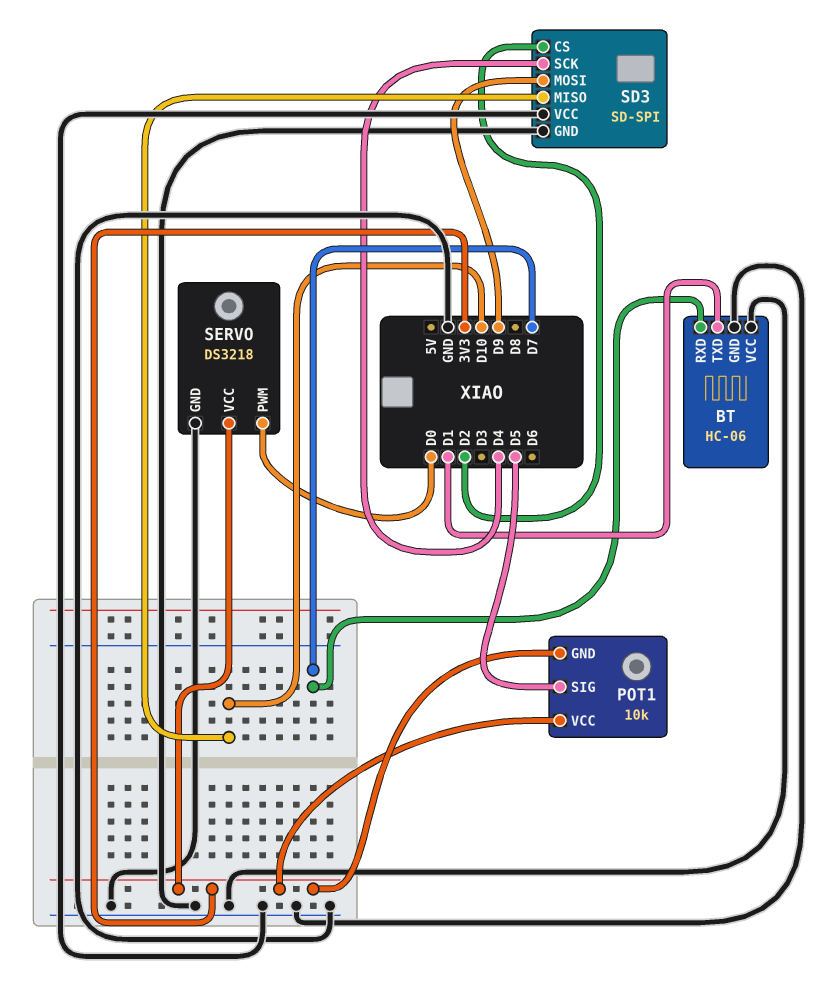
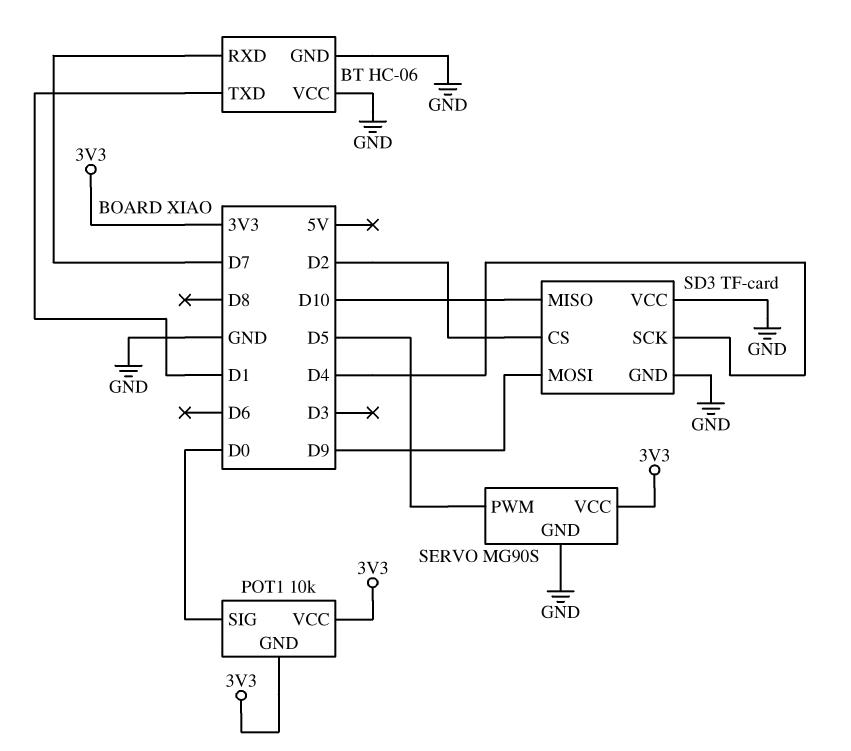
POT1 pin SIG: D5 -> D0
SD3: SD-SPI -> TF-card
SERVO: DS3218 -> MG90S
SERVO pin PWM: D0 -> D5

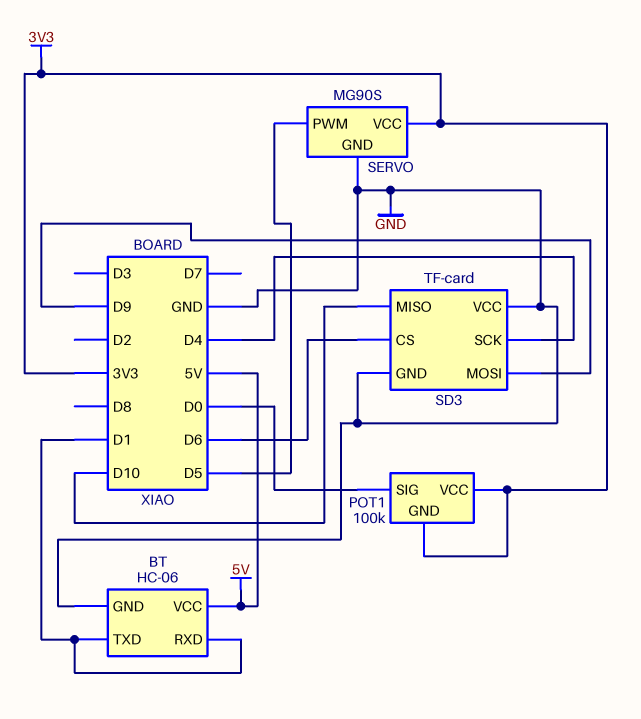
BT pin RXD: D7 -> D1
BT pin VCC: GND -> 5V
POT1: 10k -> 100k
SD3 pin CS: D2 -> D6

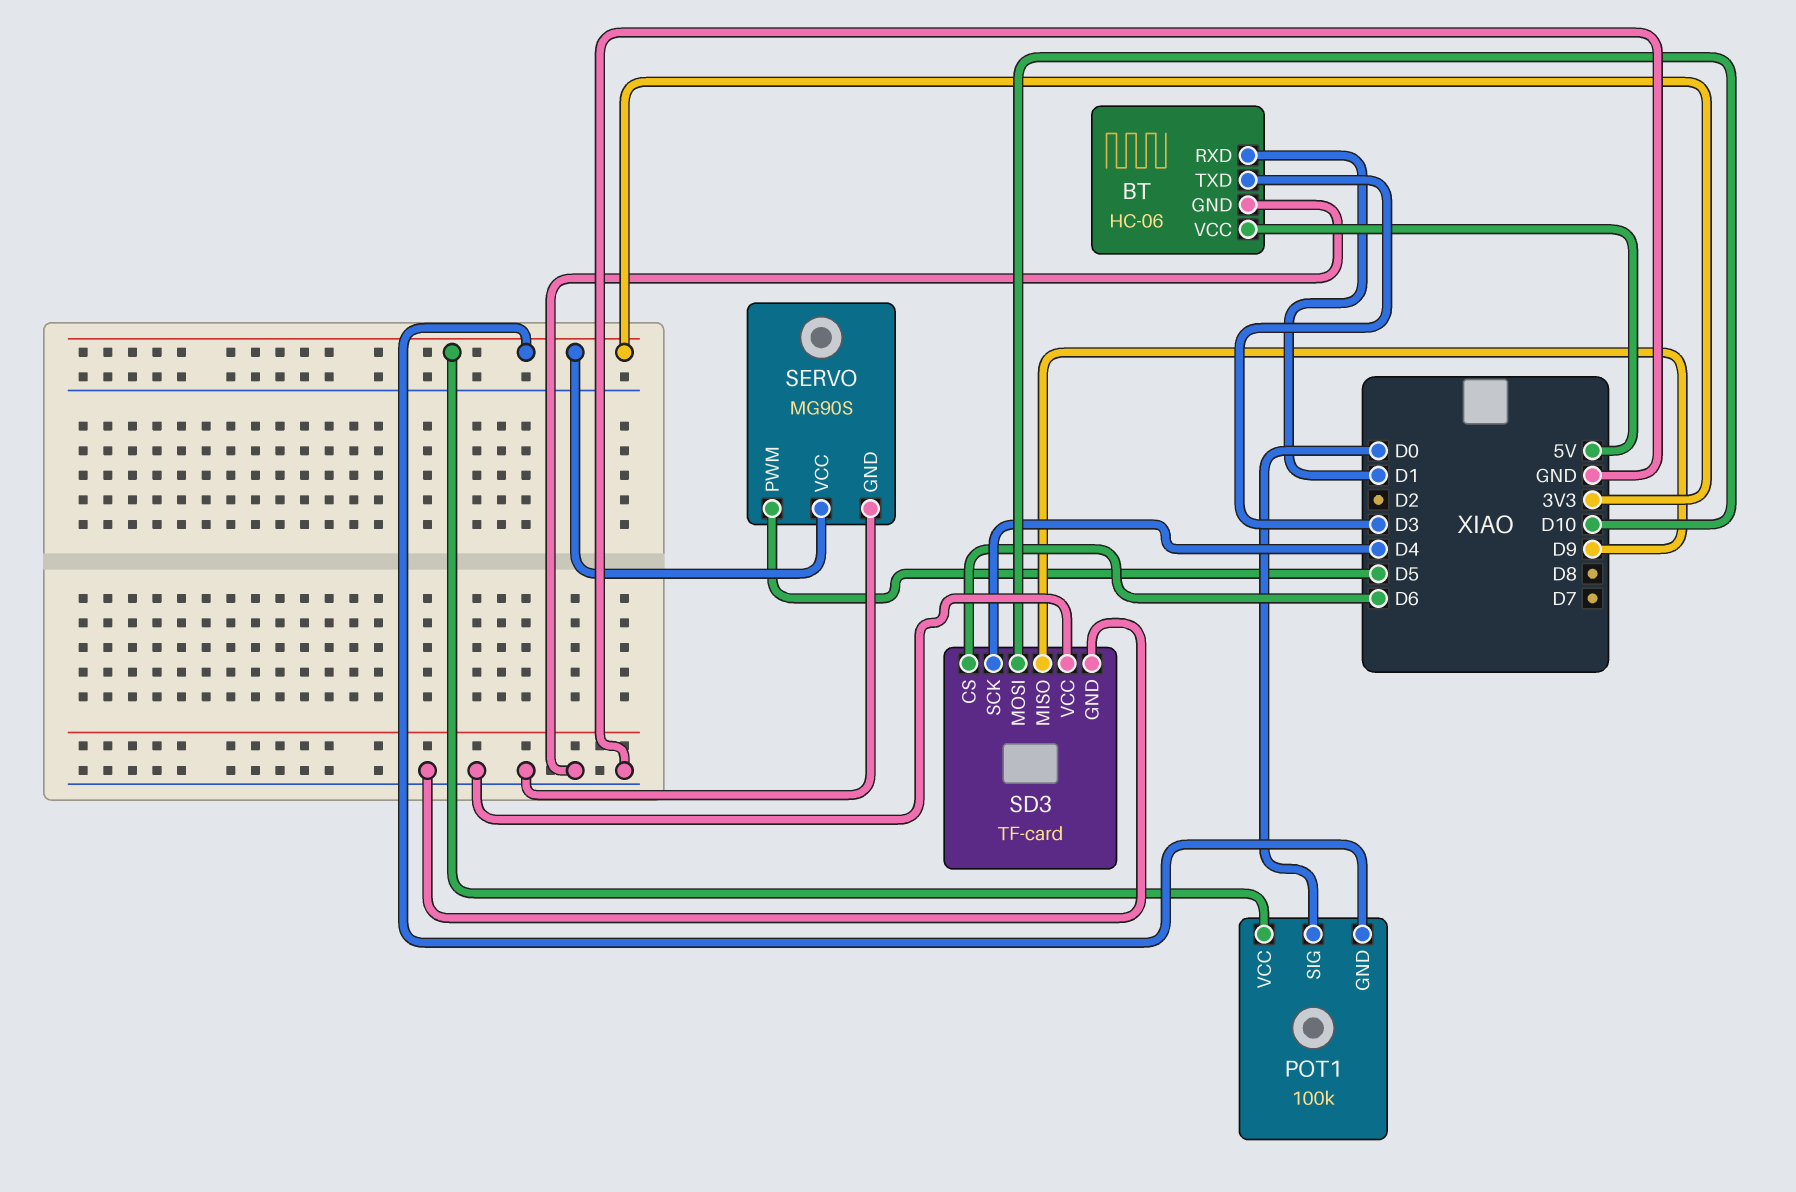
BT pin TXD: D1 -> D3
SD3 pin MISO: D10 -> D9
SD3 pin MOSI: D9 -> D10

